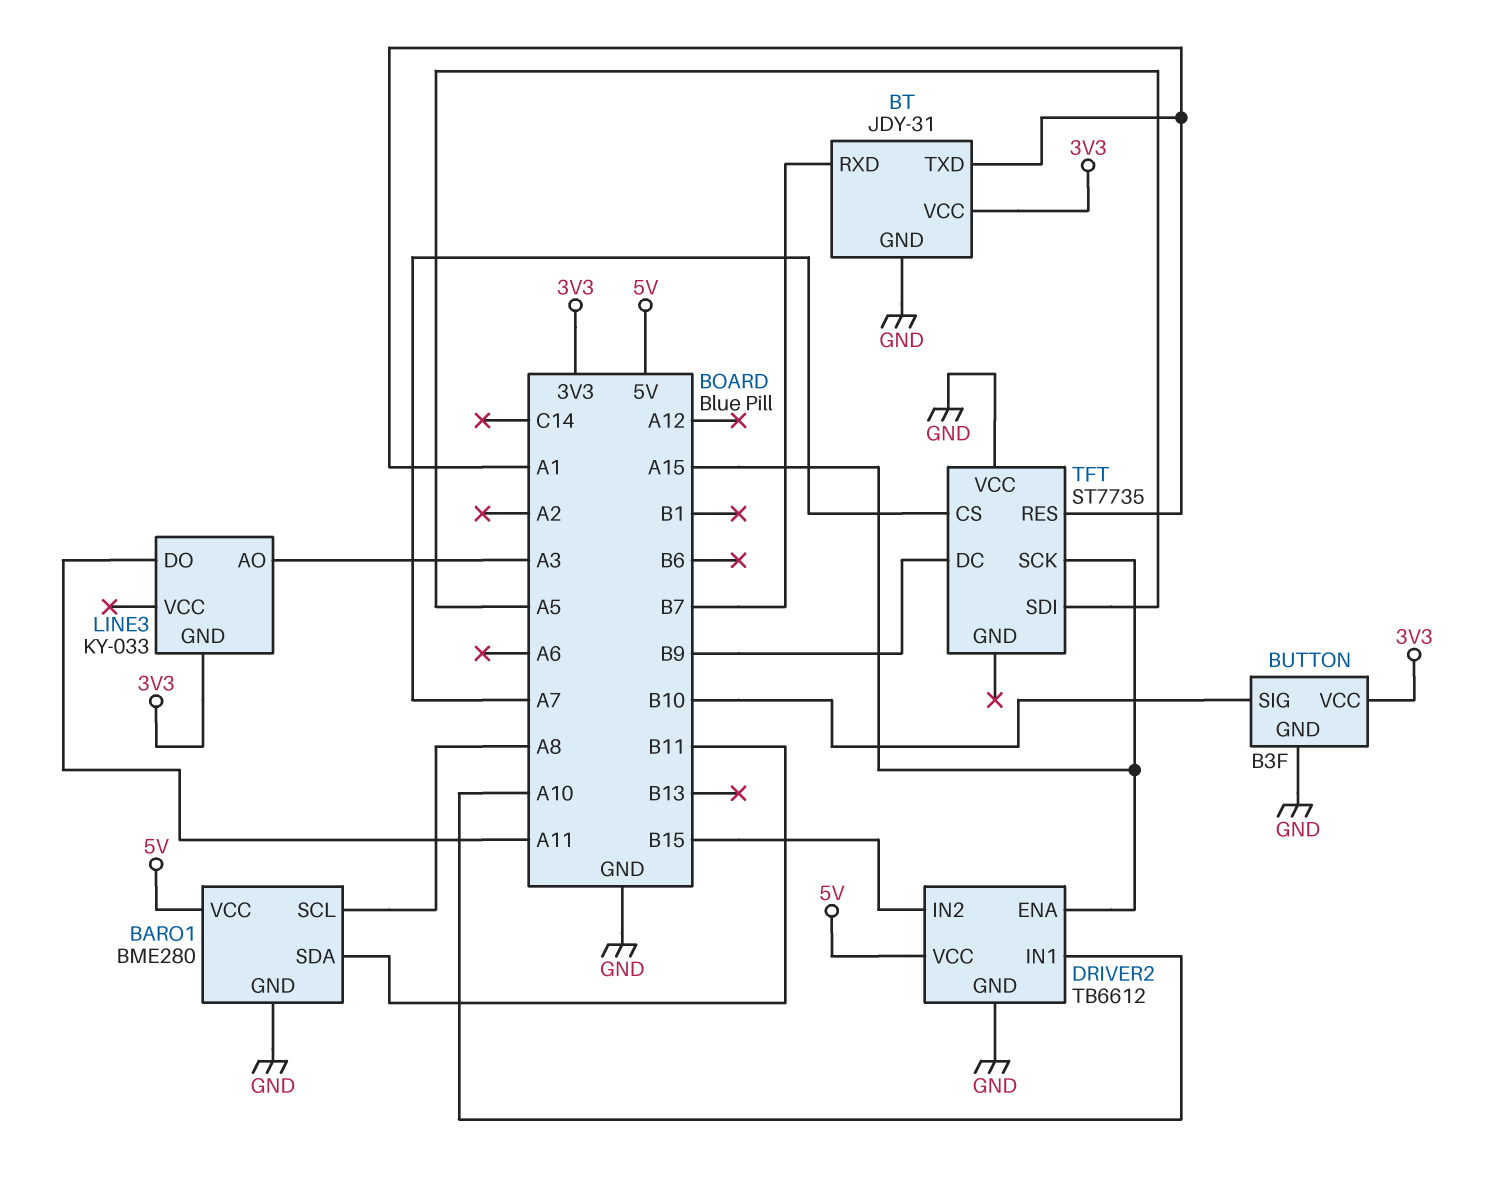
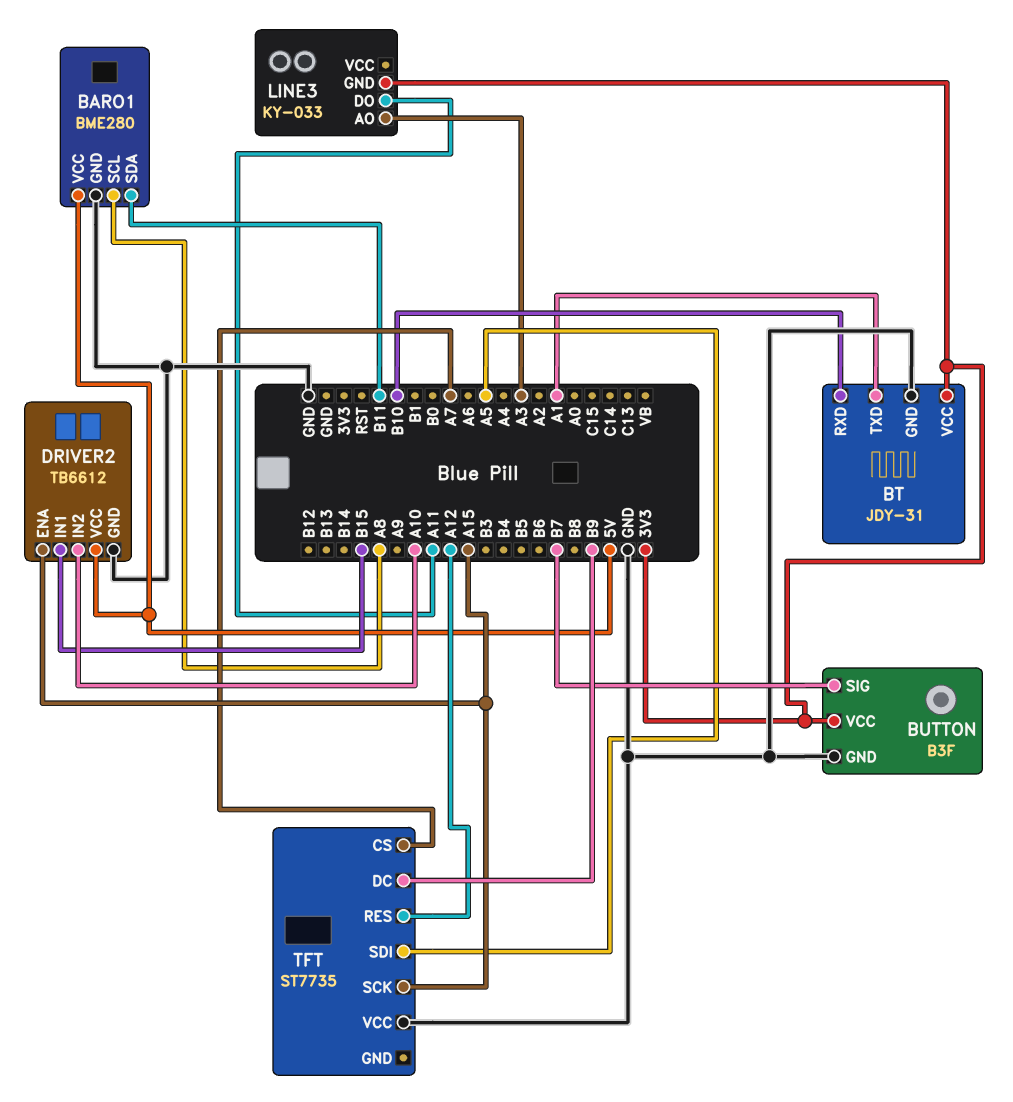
BT pin RXD: B7 -> B10
BUTTON pin SIG: B10 -> B7
DRIVER2 pin IN1: A10 -> B15
DRIVER2 pin IN2: B15 -> A10
TFT pin RES: A1 -> A12

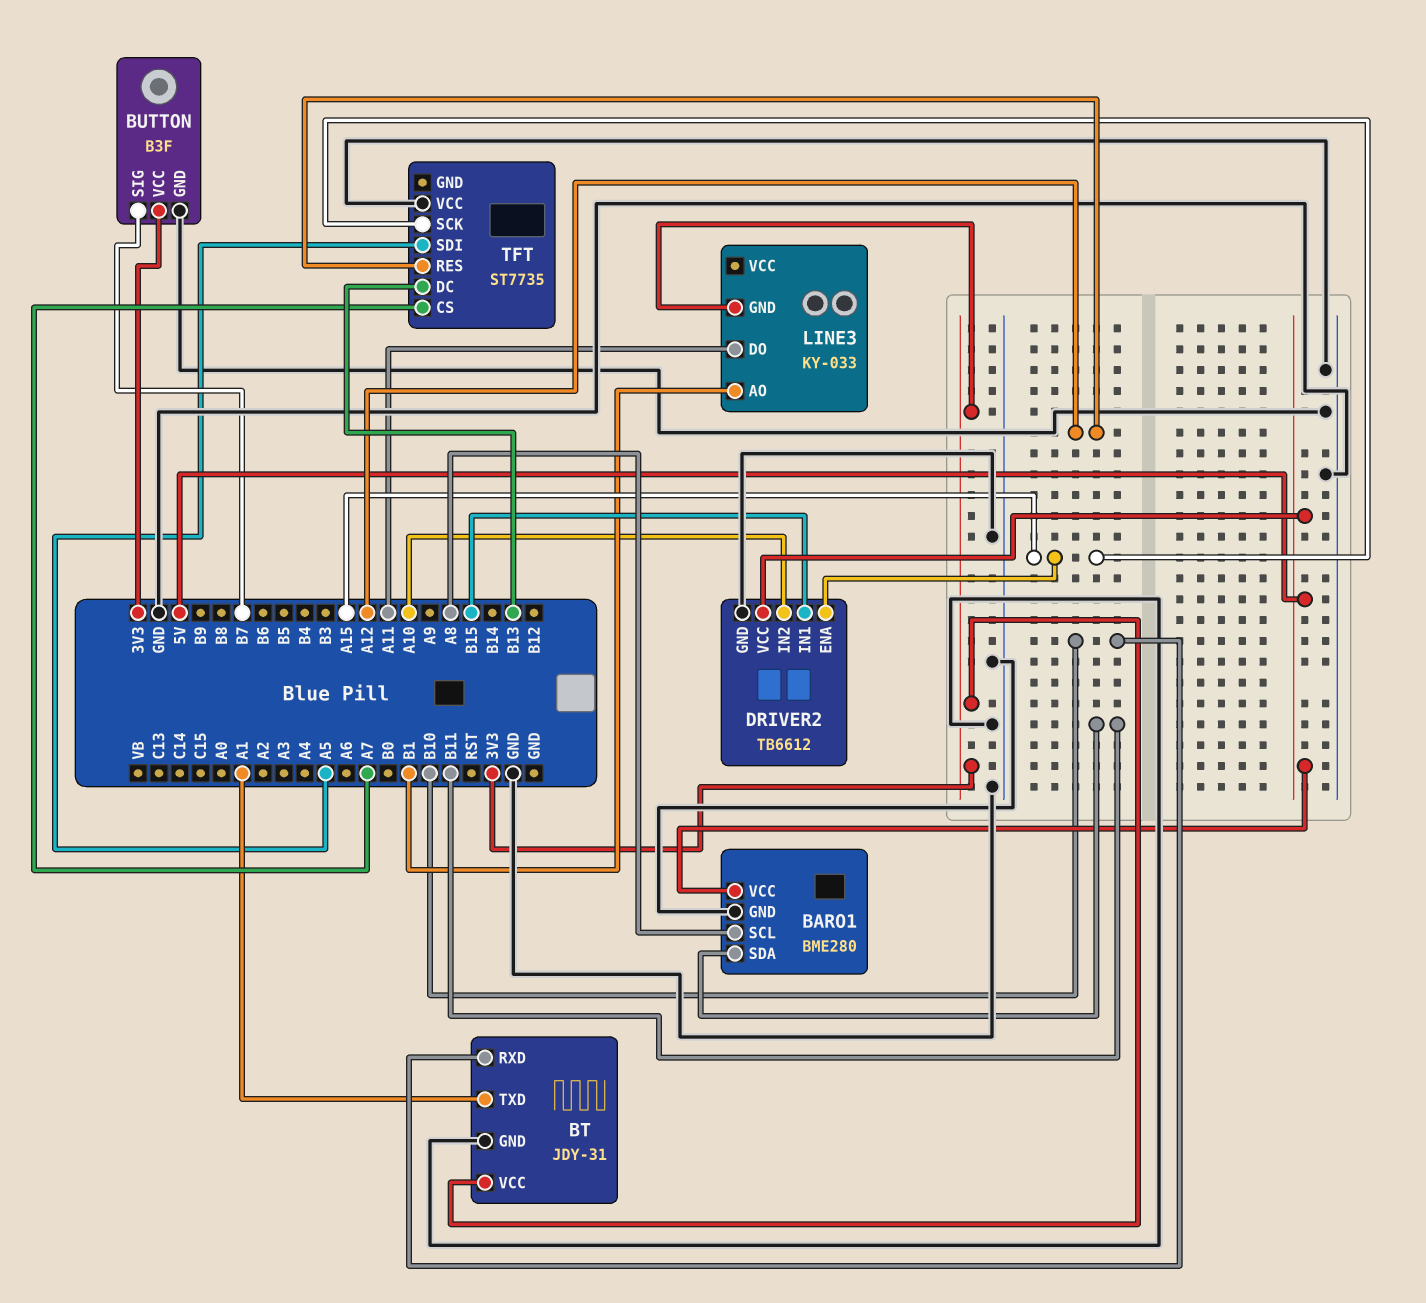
LINE3 pin AO: A3 -> B1
TFT pin DC: B9 -> B13

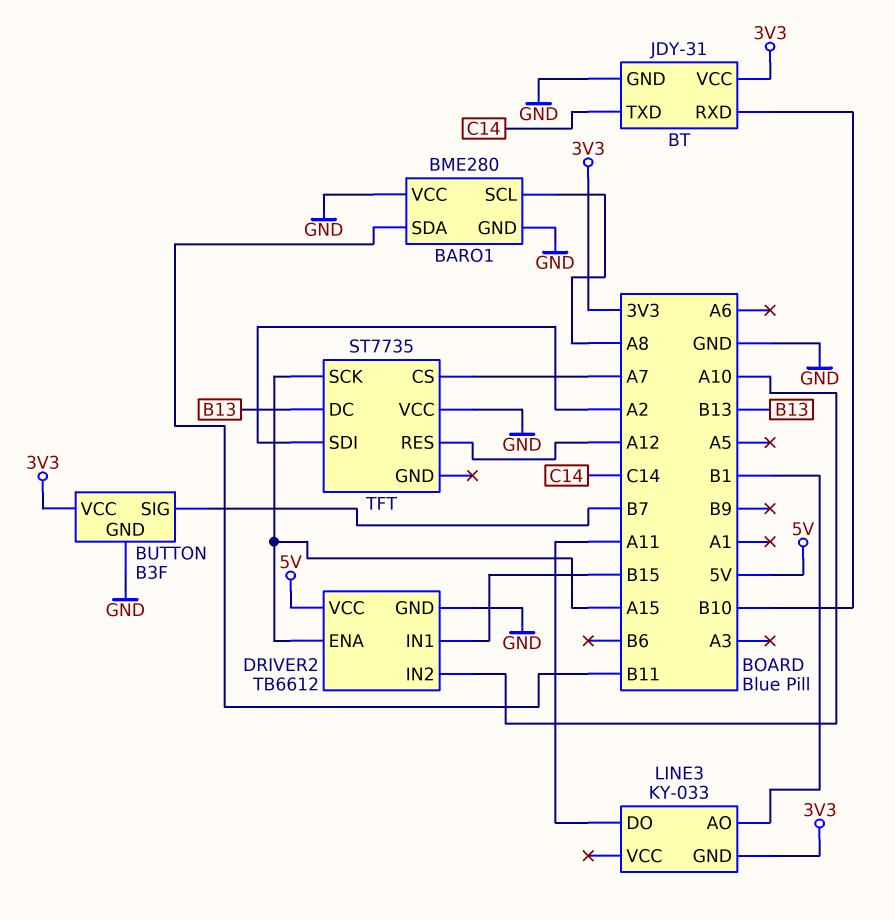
BARO1 pin VCC: 5V -> GND
BT pin TXD: A1 -> C14
TFT pin SDI: A5 -> A2

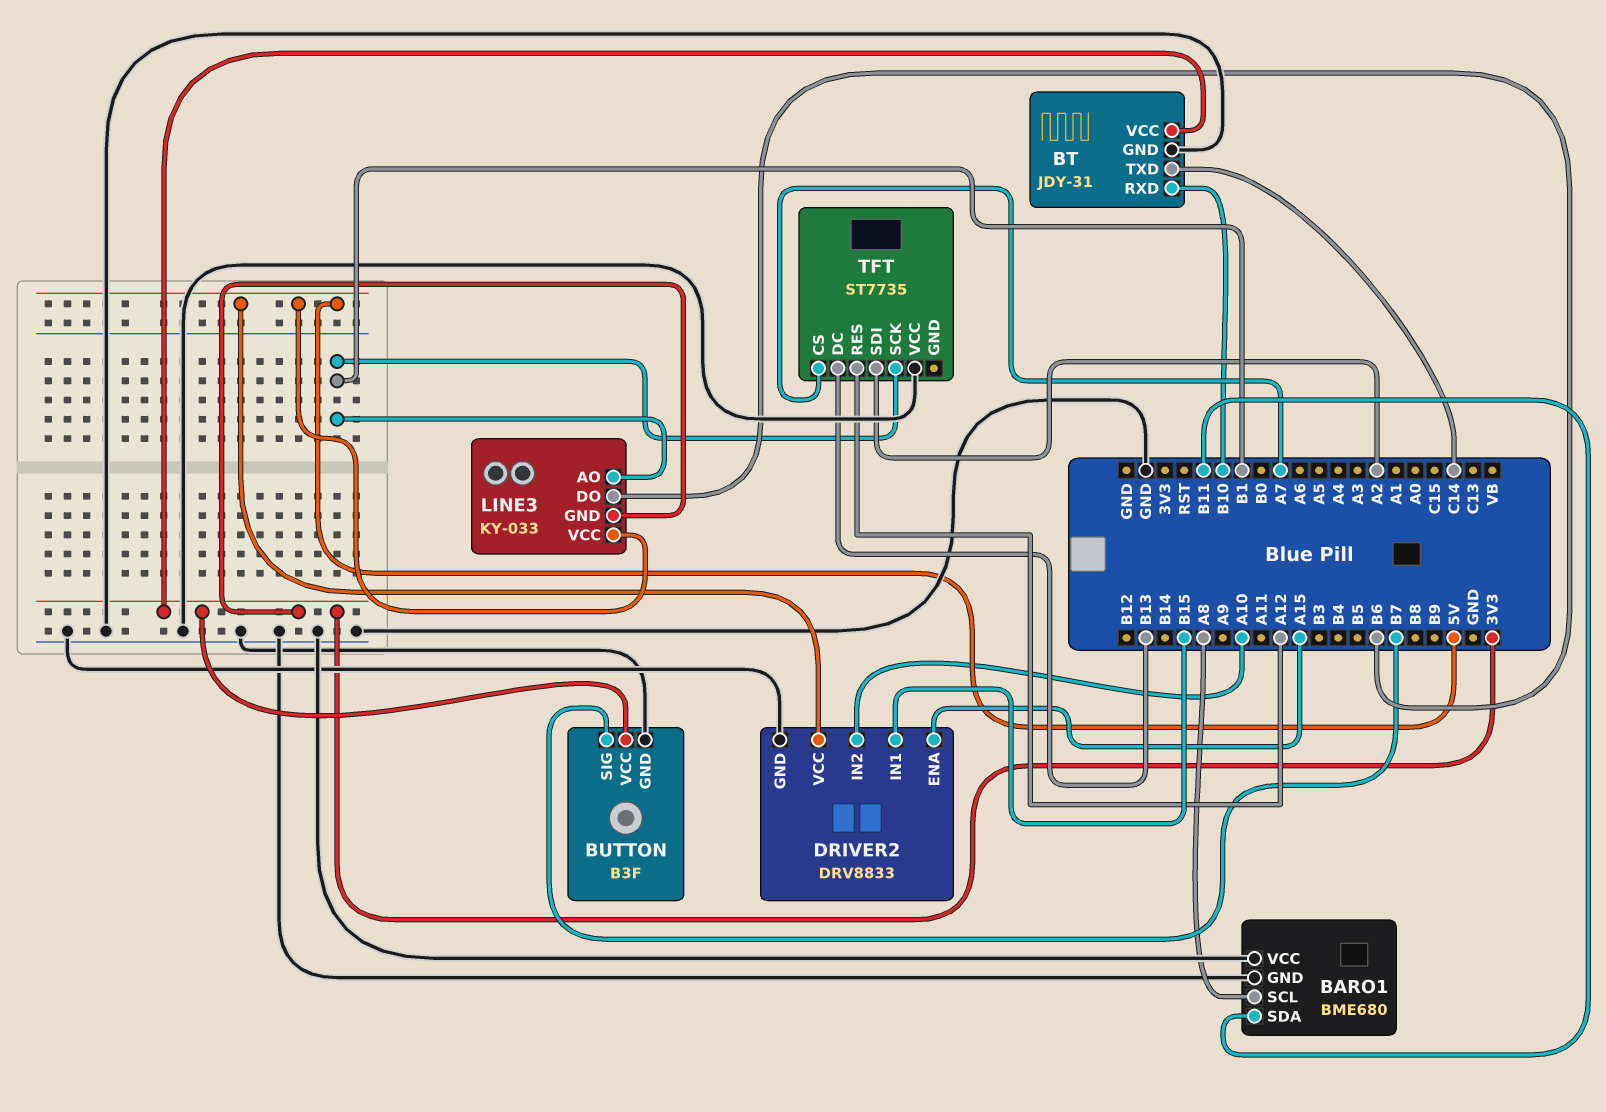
BARO1: BME280 -> BME680
DRIVER2: TB6612 -> DRV8833
LINE3 pin DO: A11 -> B6
LINE3 pin VCC: none -> 5V
TFT pin SCK: A15 -> B1

